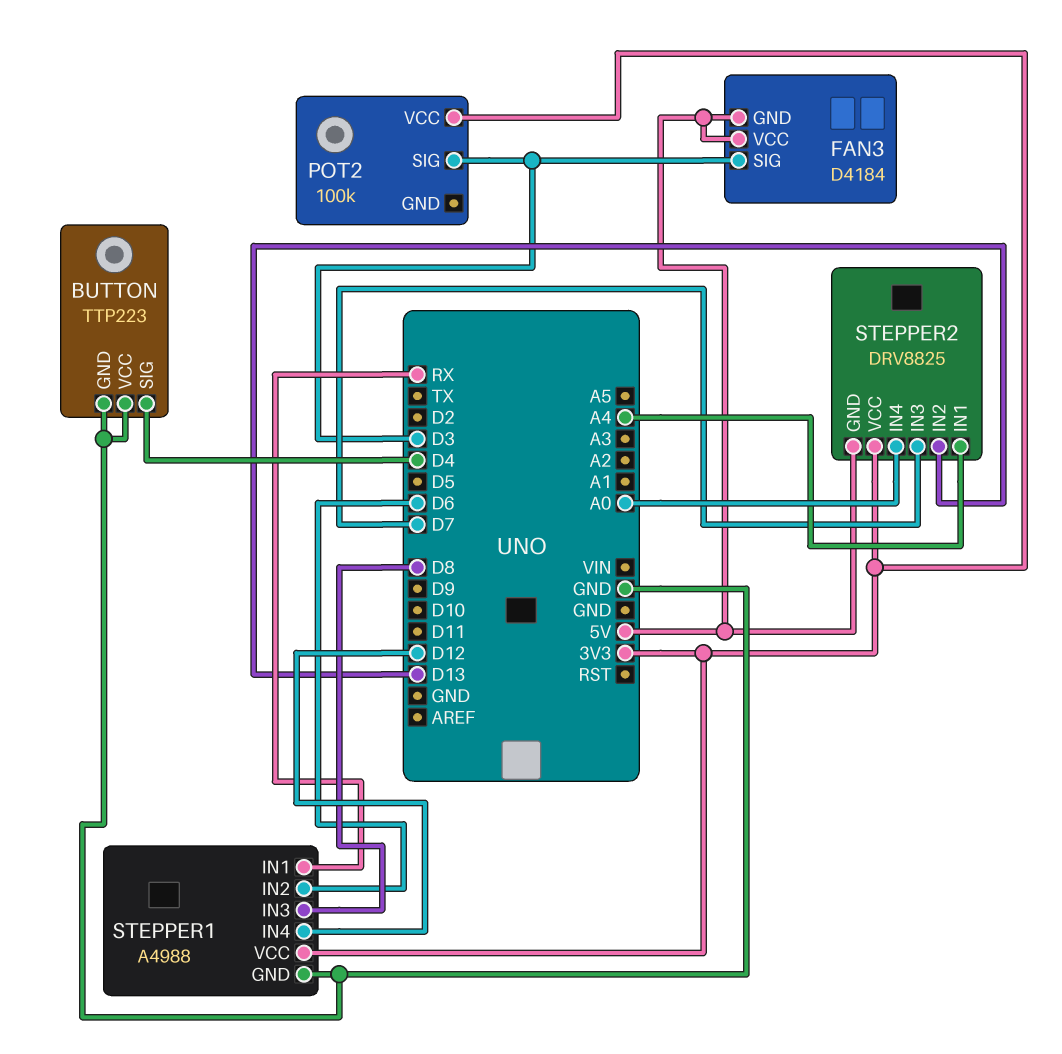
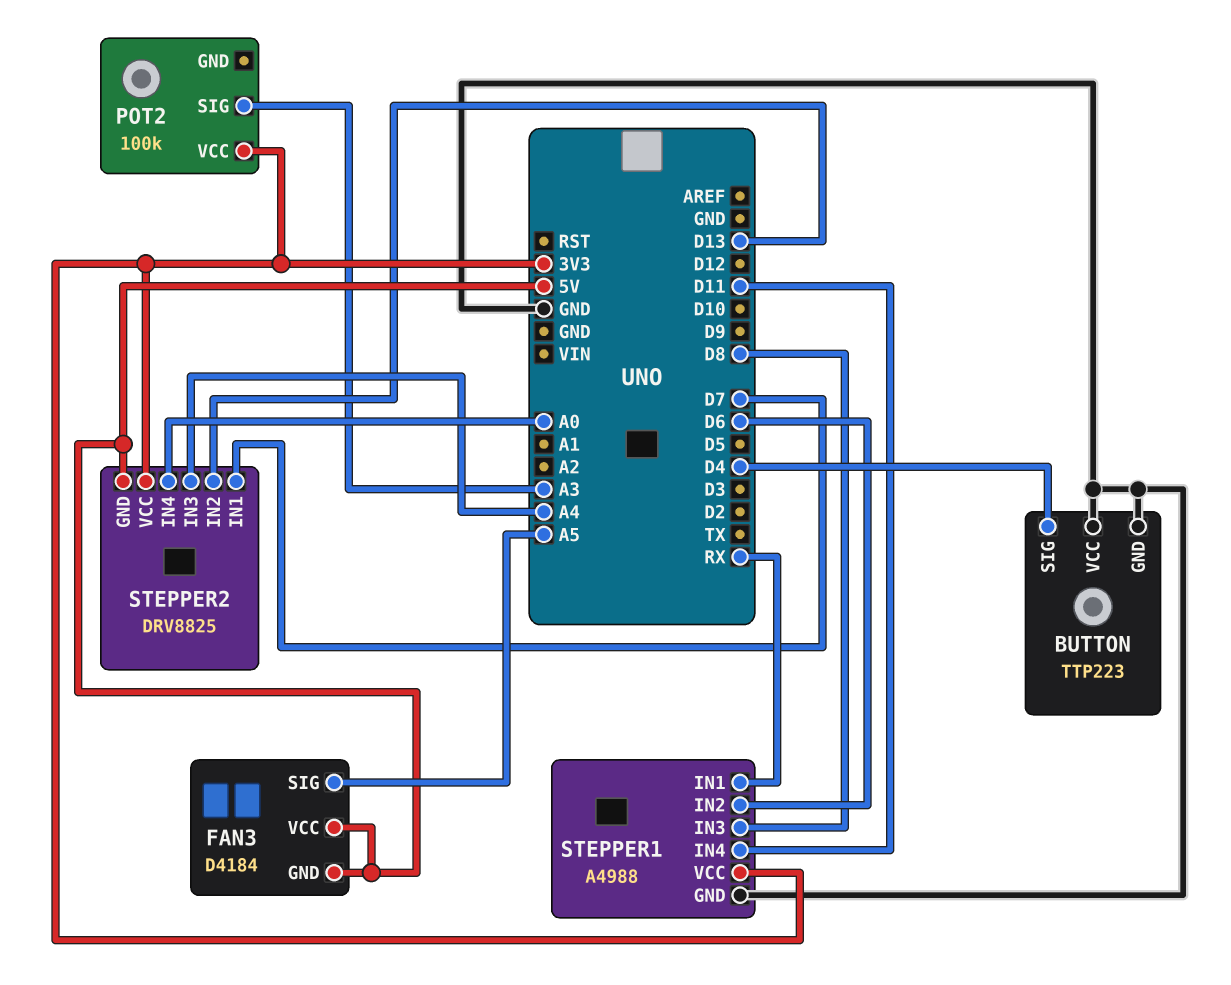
FAN3 pin SIG: D3 -> A5
POT2 pin SIG: D3 -> A3
STEPPER1 pin IN4: D12 -> D11
STEPPER2 pin IN1: A4 -> D7
STEPPER2 pin IN3: D7 -> A4

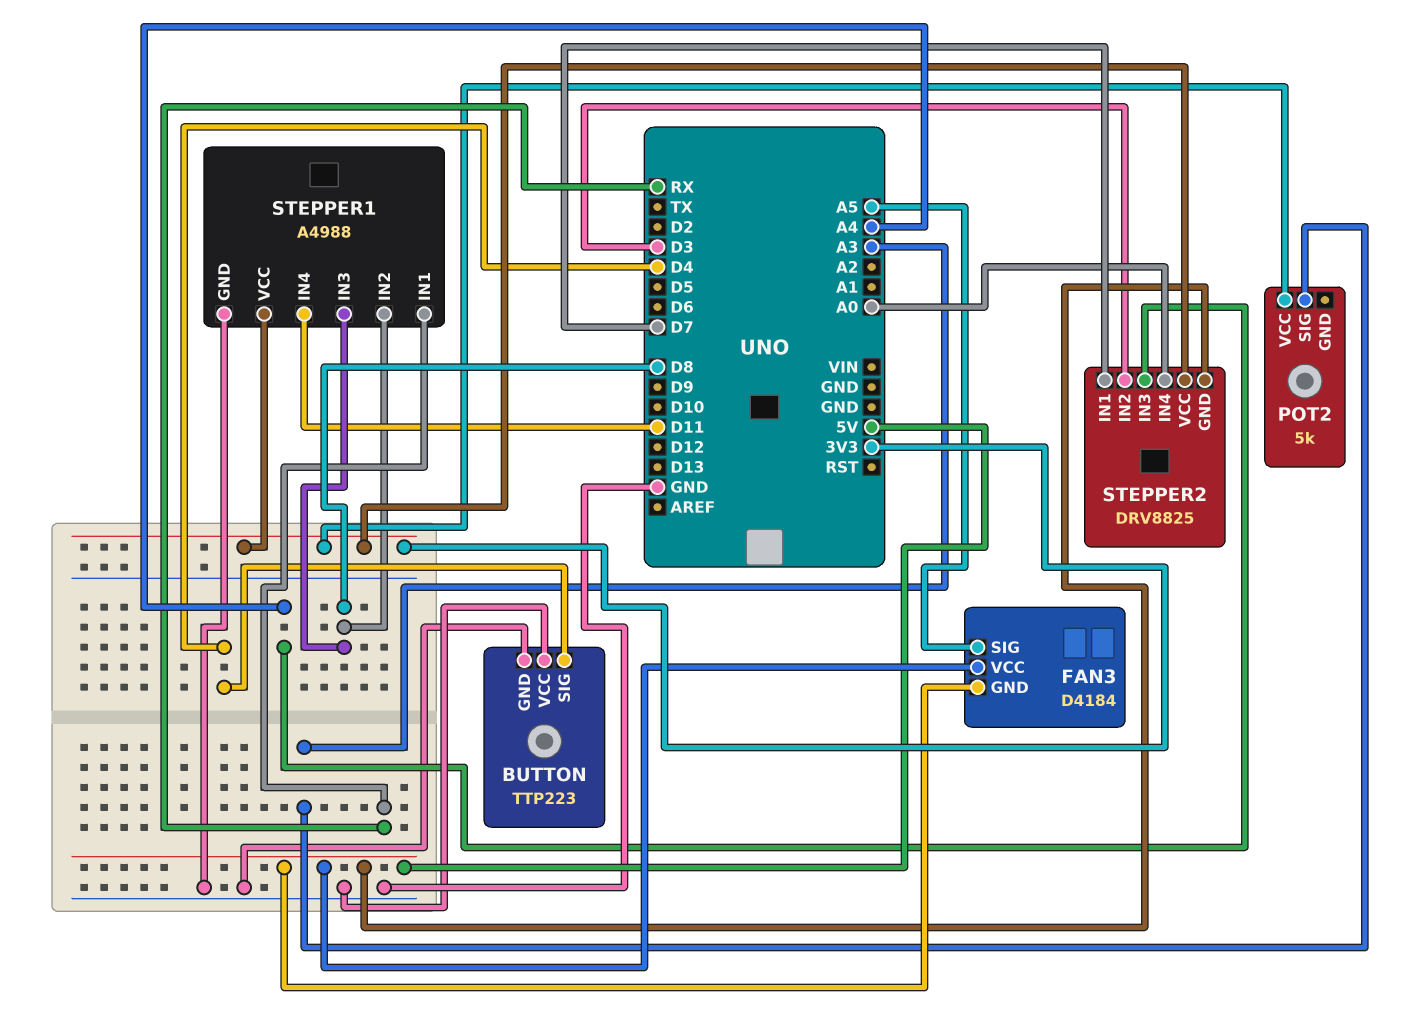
POT2: 100k -> 5k
STEPPER1 pin IN2: D6 -> D8
STEPPER2 pin IN2: D13 -> D3

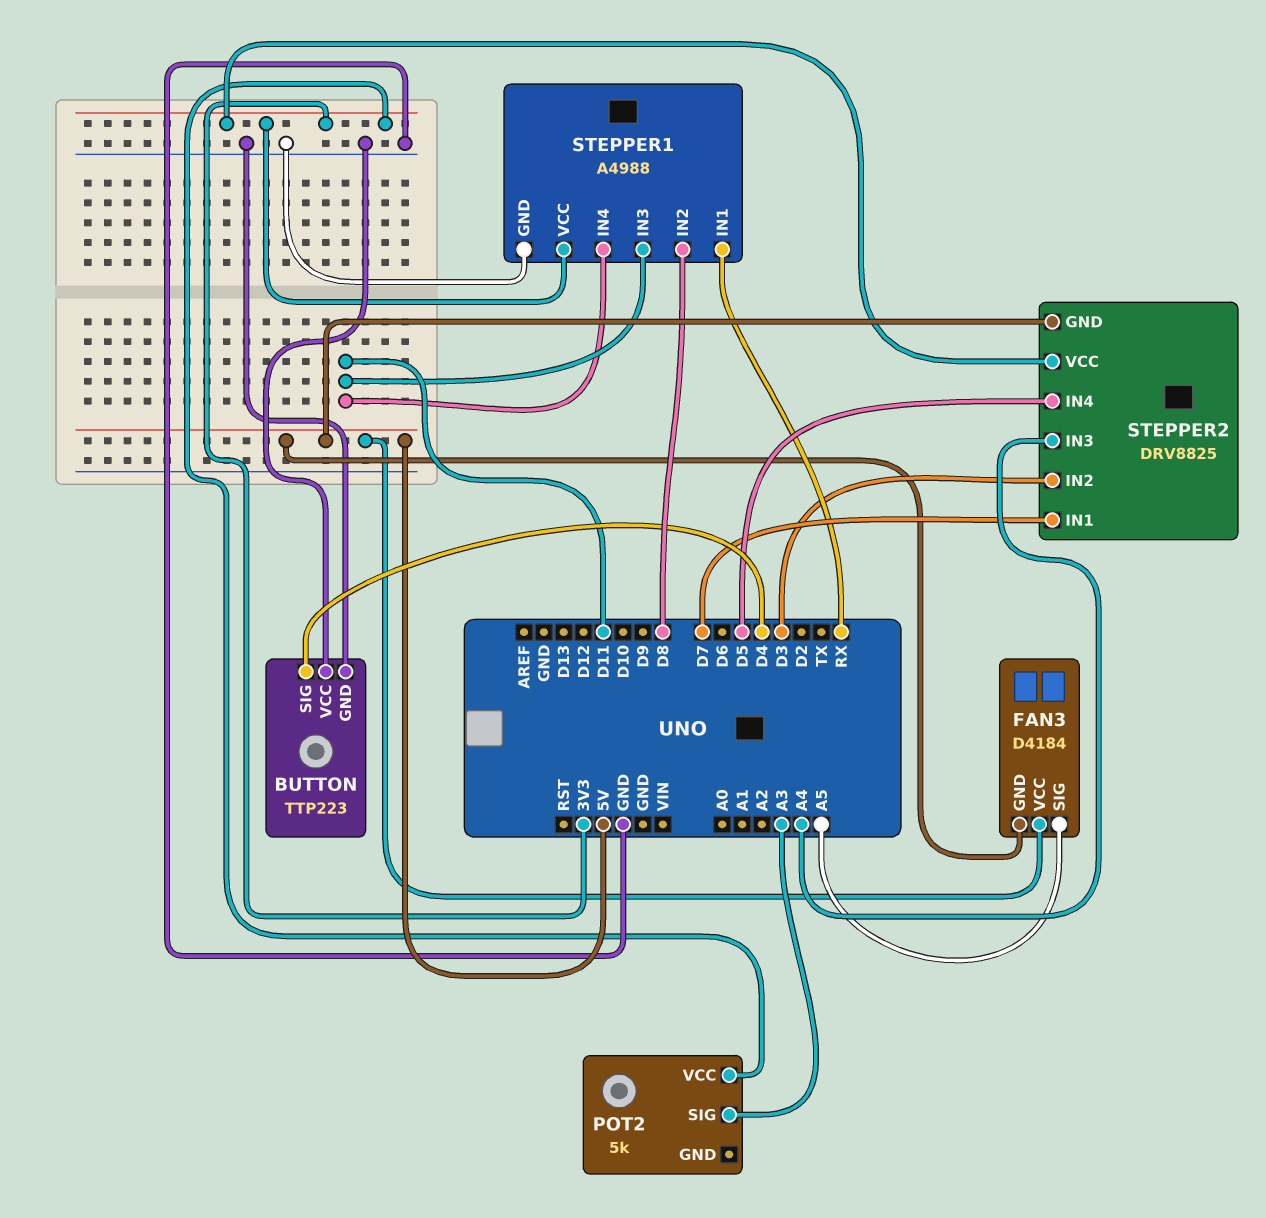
STEPPER1 pin IN3: D8 -> D11
STEPPER2 pin IN4: A0 -> D5

